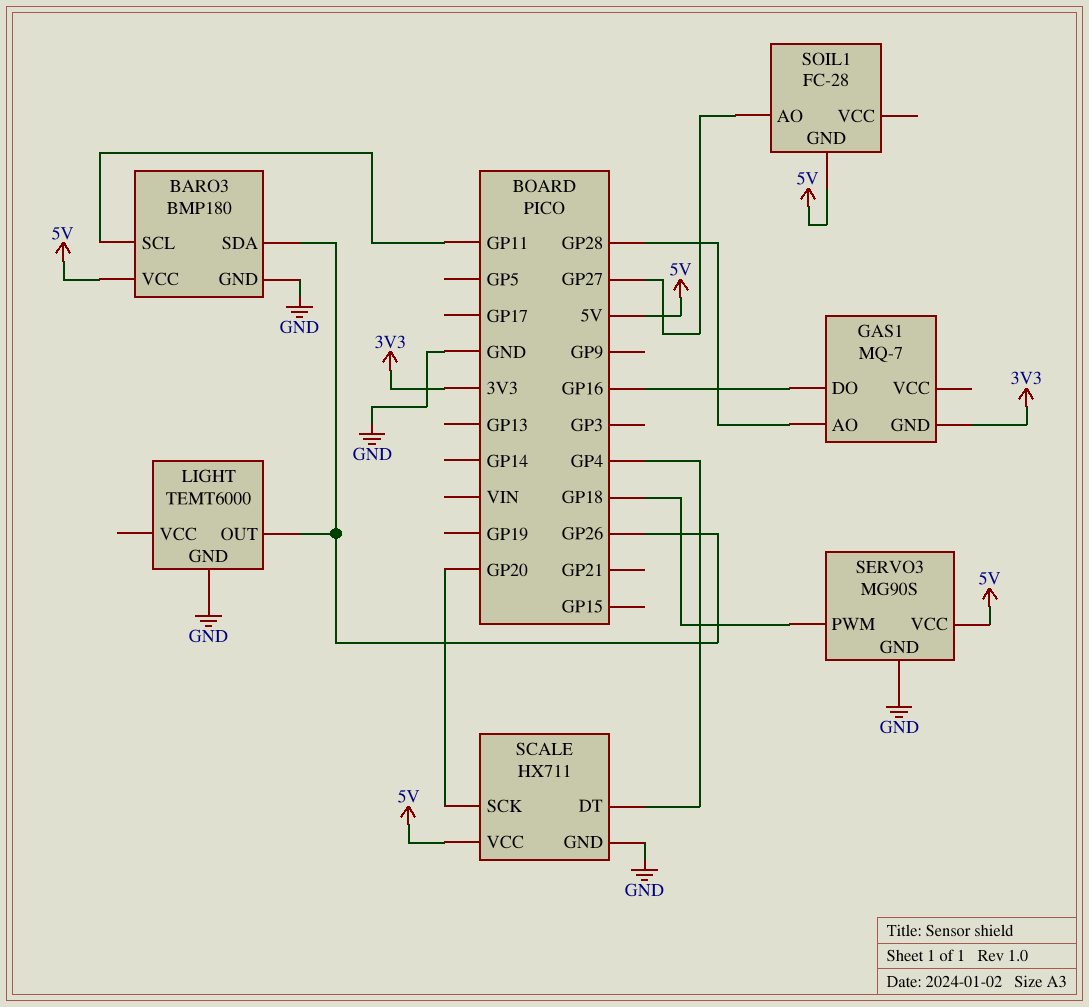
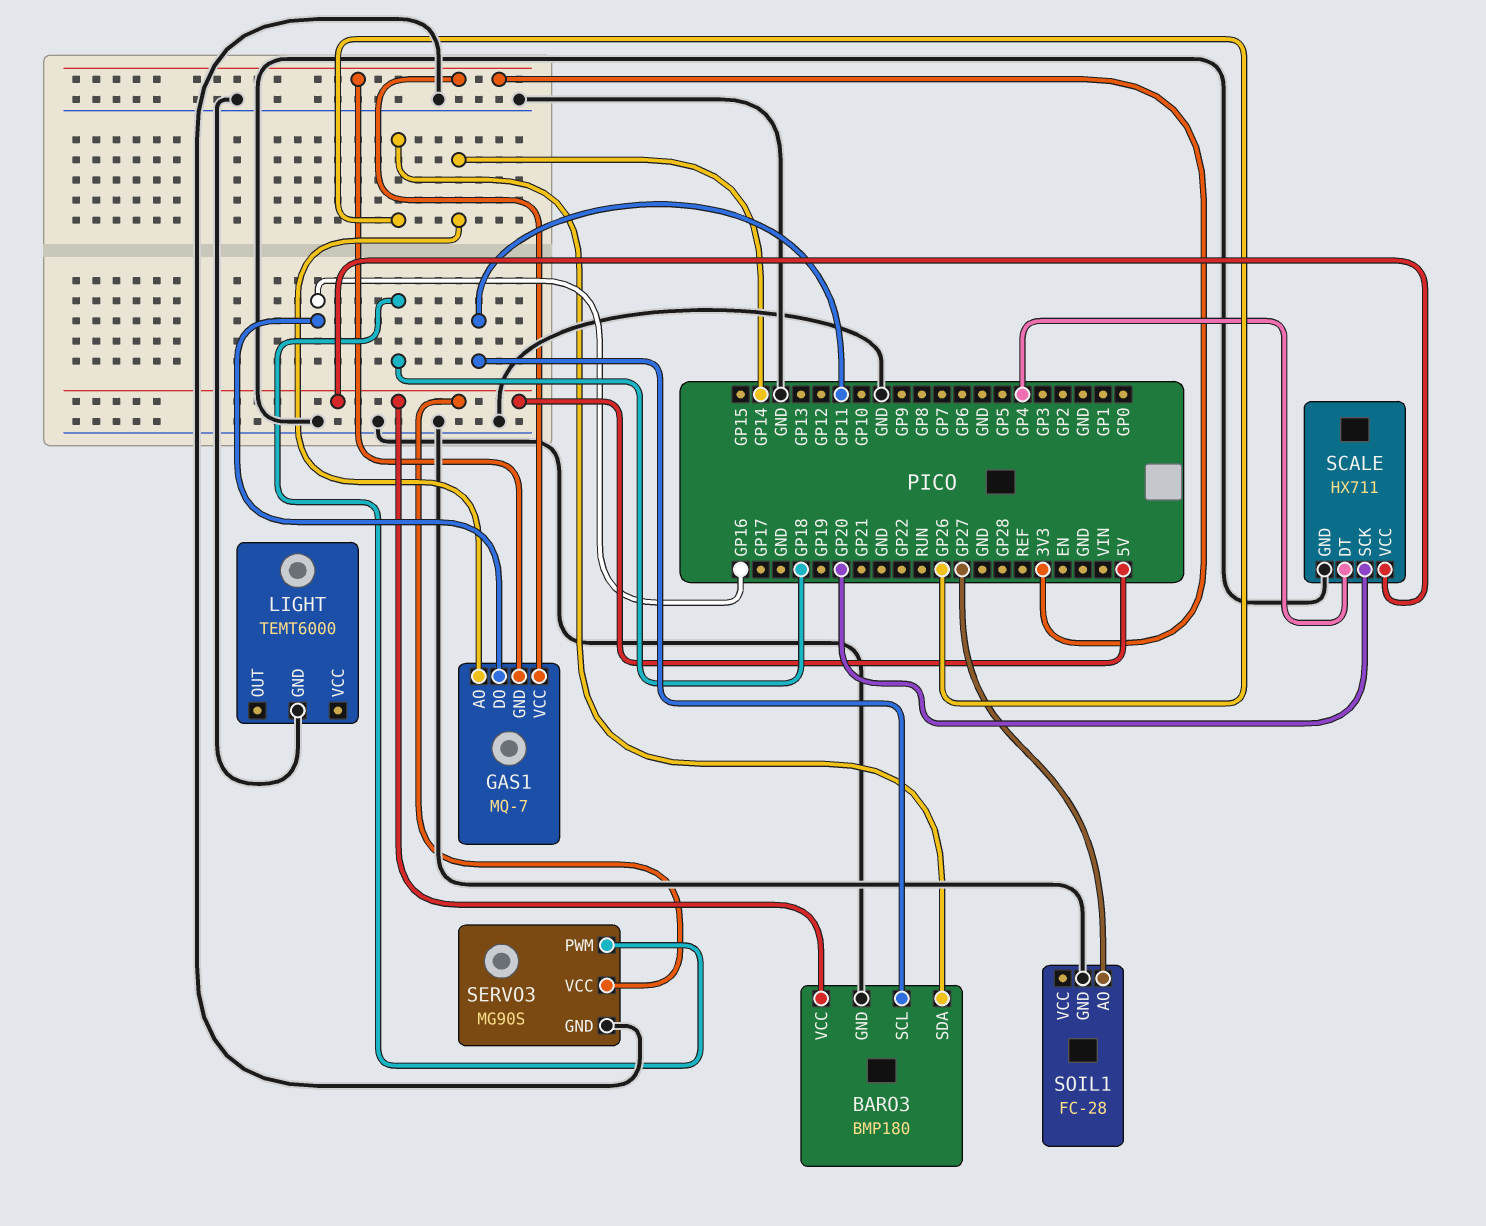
GAS1 pin AO: GP28 -> GP14
GAS1 pin VCC: none -> 3V3
LIGHT pin OUT: GP26 -> none
SOIL1 pin GND: 5V -> GND

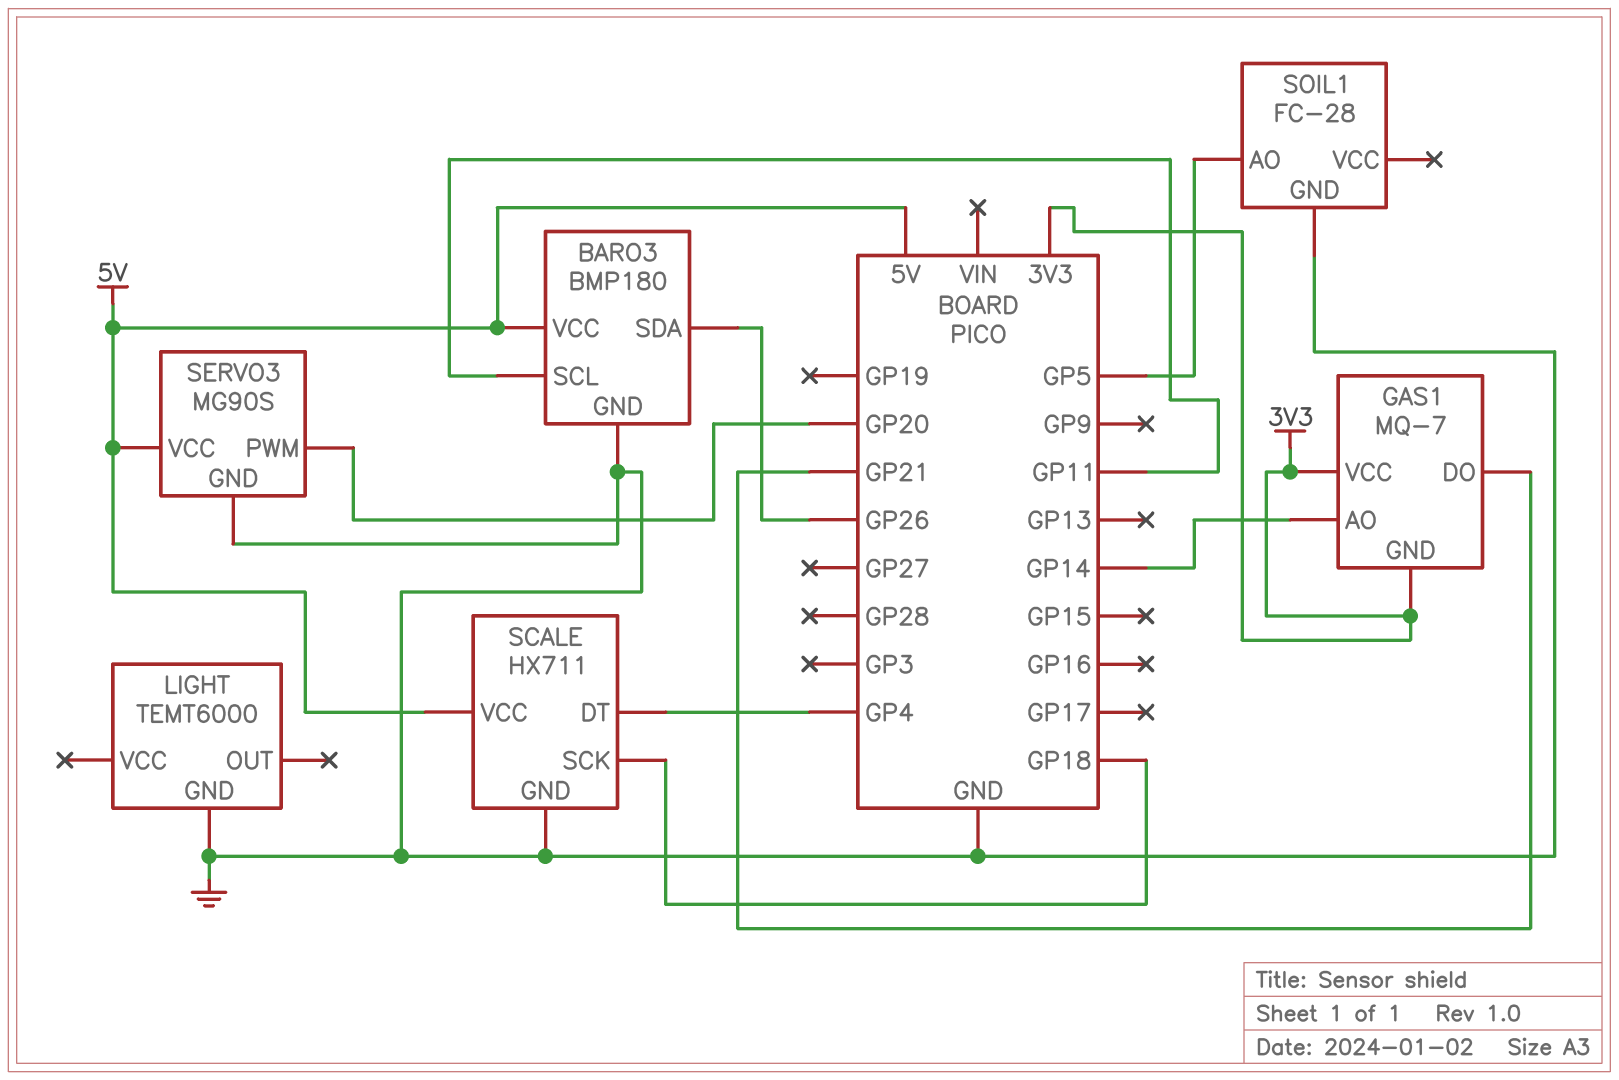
GAS1 pin DO: GP16 -> GP21
SCALE pin SCK: GP20 -> GP18
SERVO3 pin PWM: GP18 -> GP20
SOIL1 pin AO: GP27 -> GP5

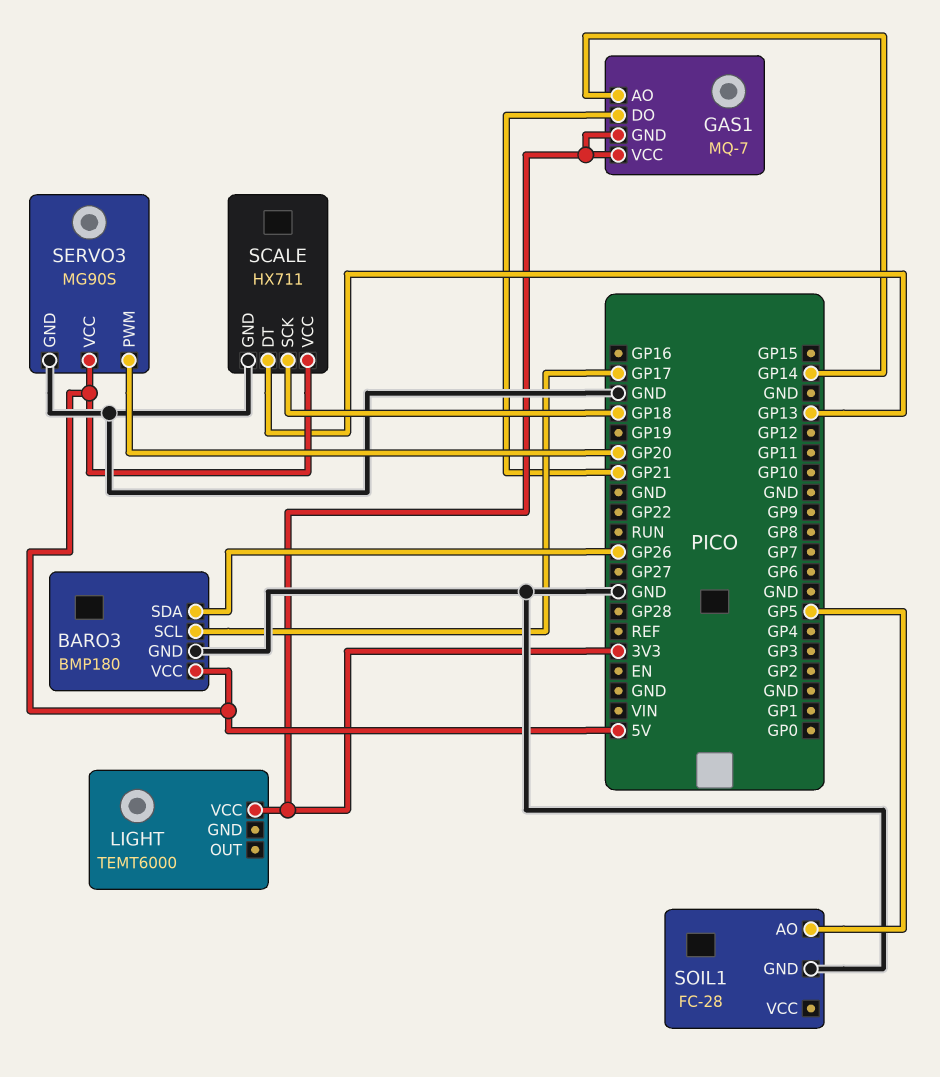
BARO3 pin SCL: GP11 -> GP17
LIGHT pin GND: GND -> none
LIGHT pin VCC: none -> 3V3
SCALE pin DT: GP4 -> GP13

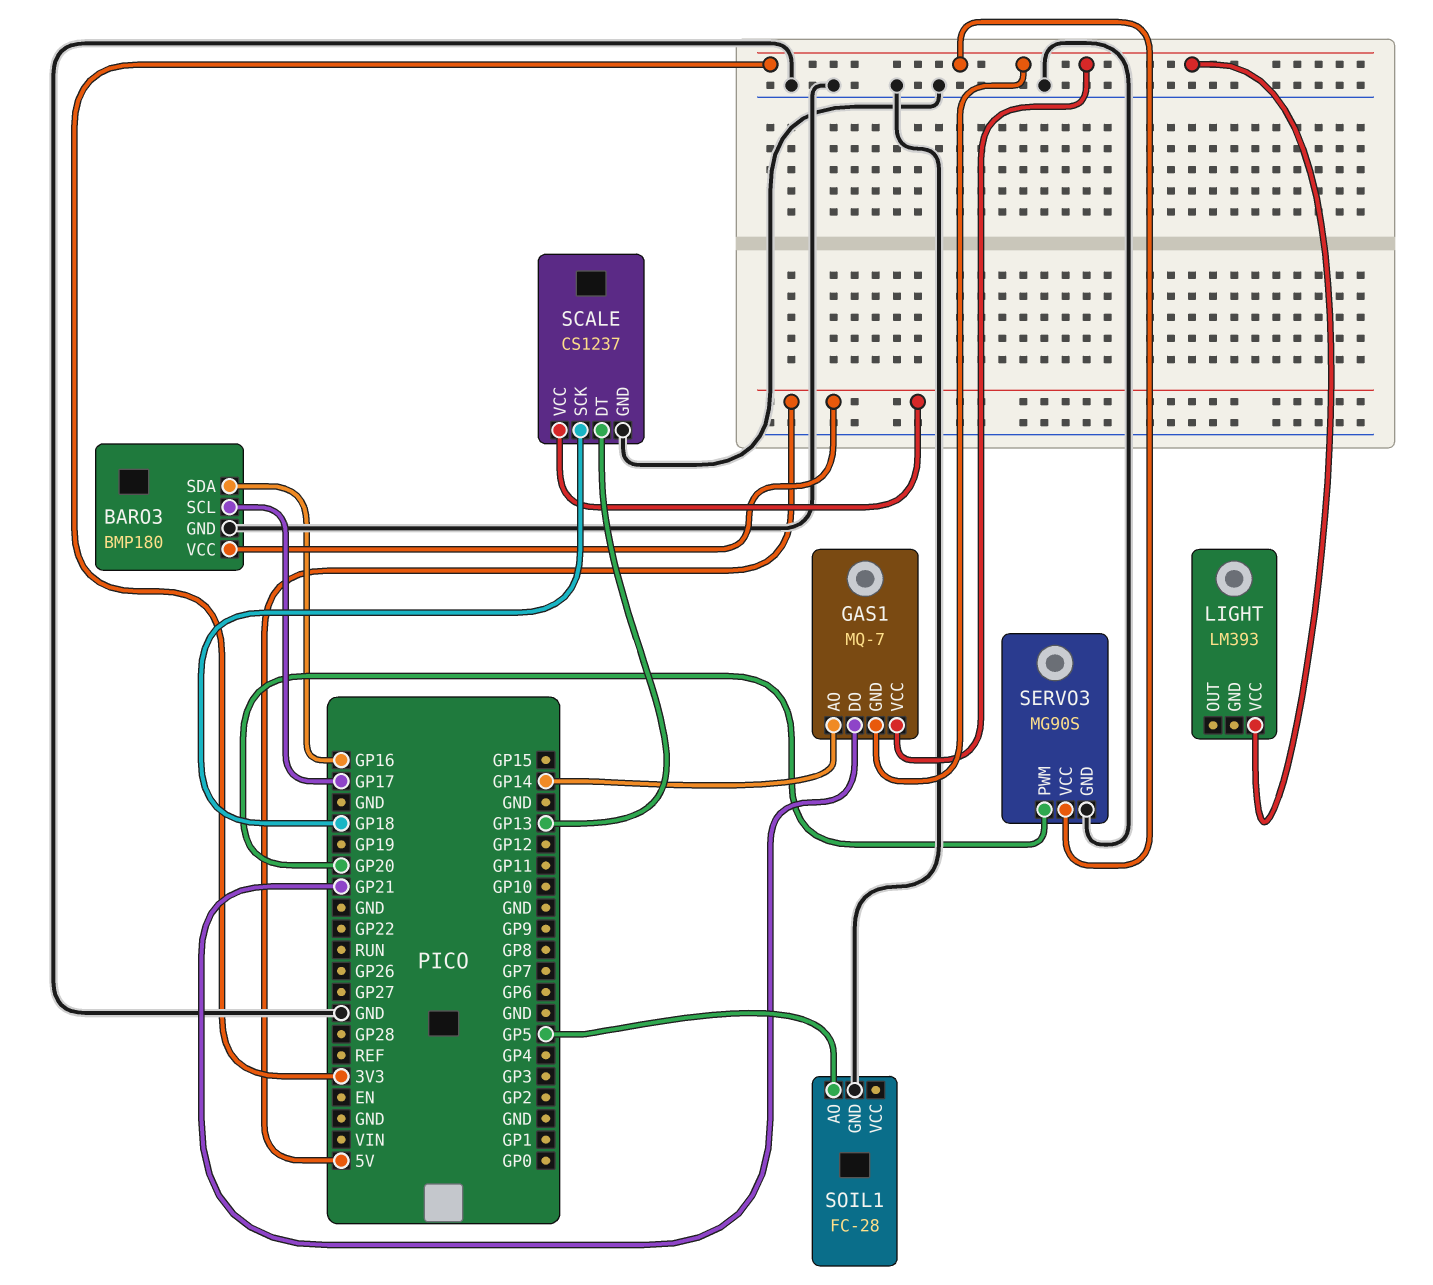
BARO3 pin SDA: GP26 -> GP16
LIGHT: TEMT6000 -> LM393
SCALE: HX711 -> CS1237
SERVO3 pin VCC: 5V -> 3V3

